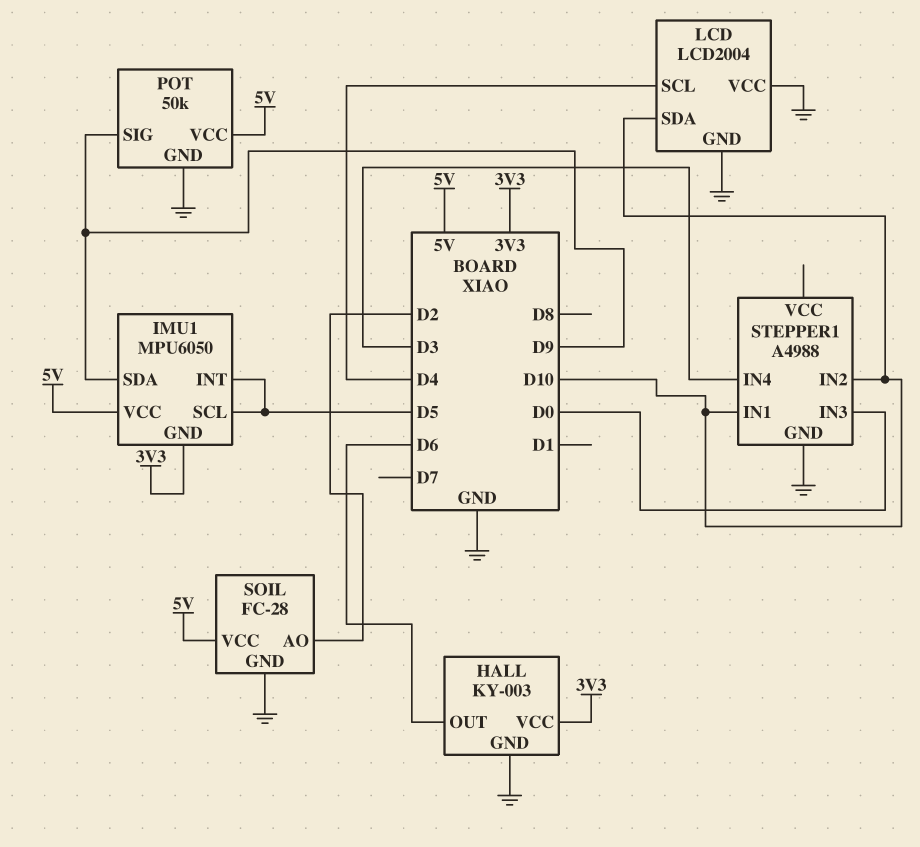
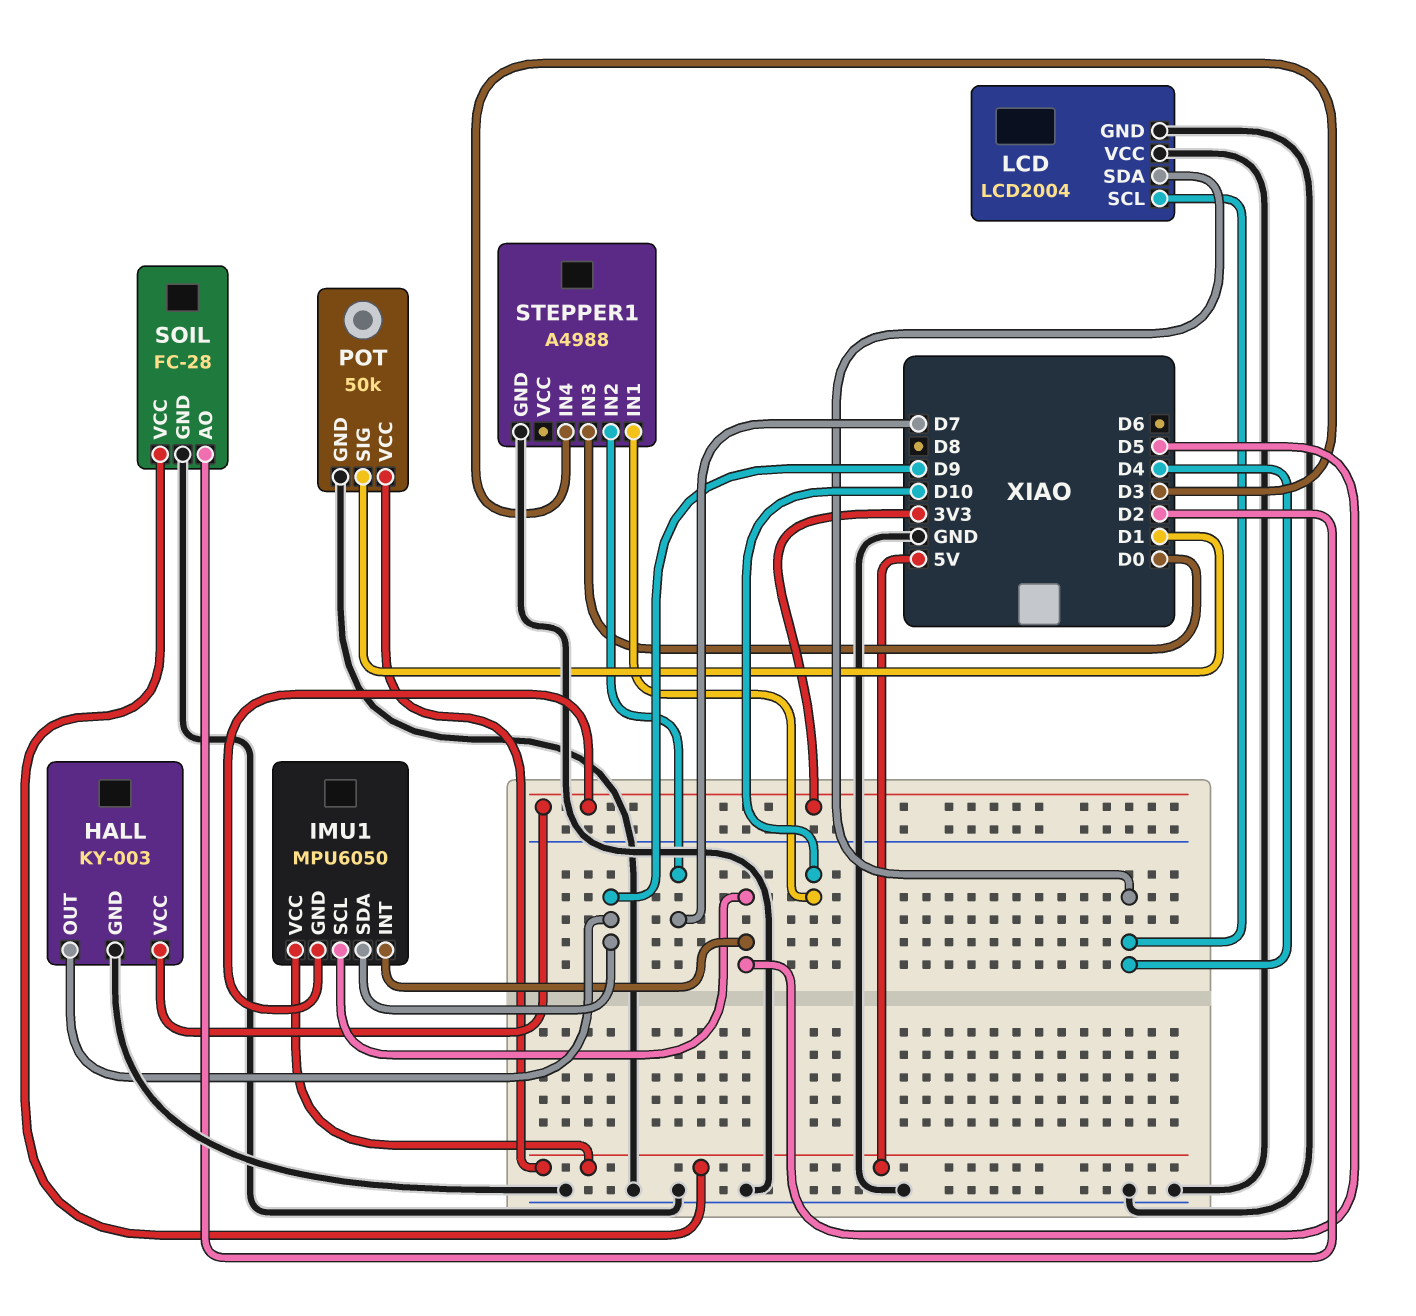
HALL pin OUT: D6 -> D9
LCD pin SDA: D10 -> D4
POT pin SIG: D9 -> D1
STEPPER1 pin IN2: D10 -> D7

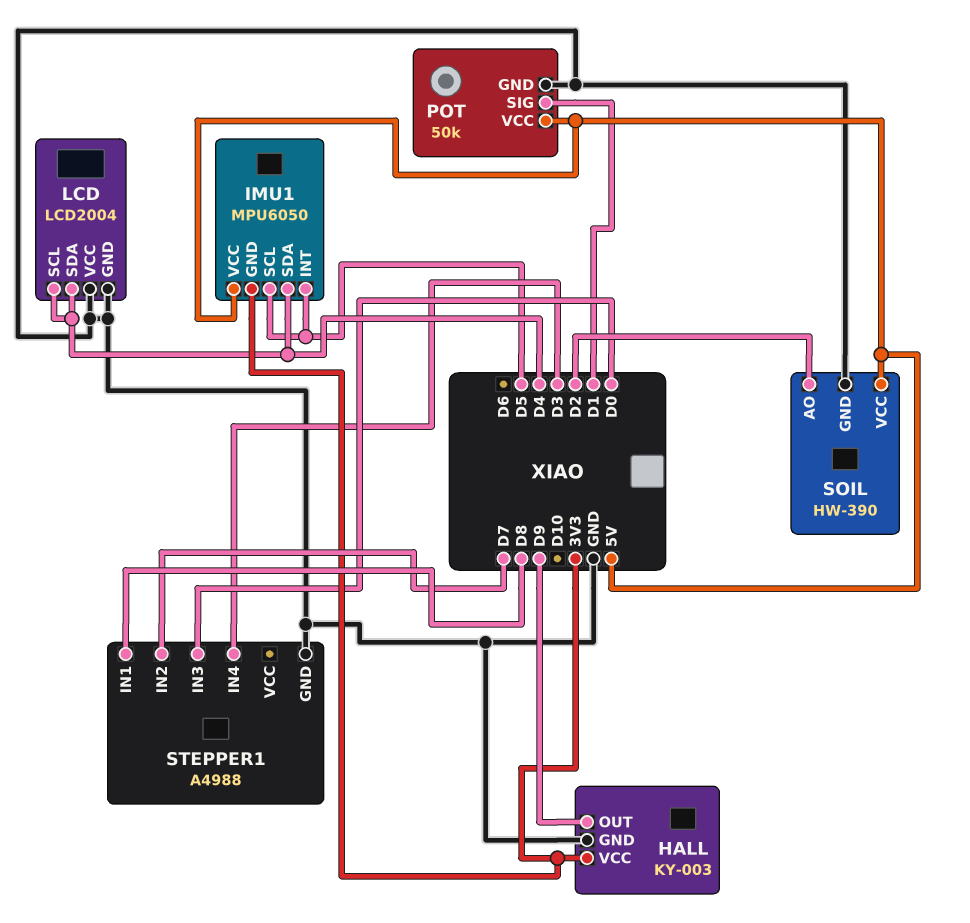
IMU1 pin SDA: D9 -> D4
SOIL: FC-28 -> HW-390
STEPPER1 pin IN1: D10 -> D8

